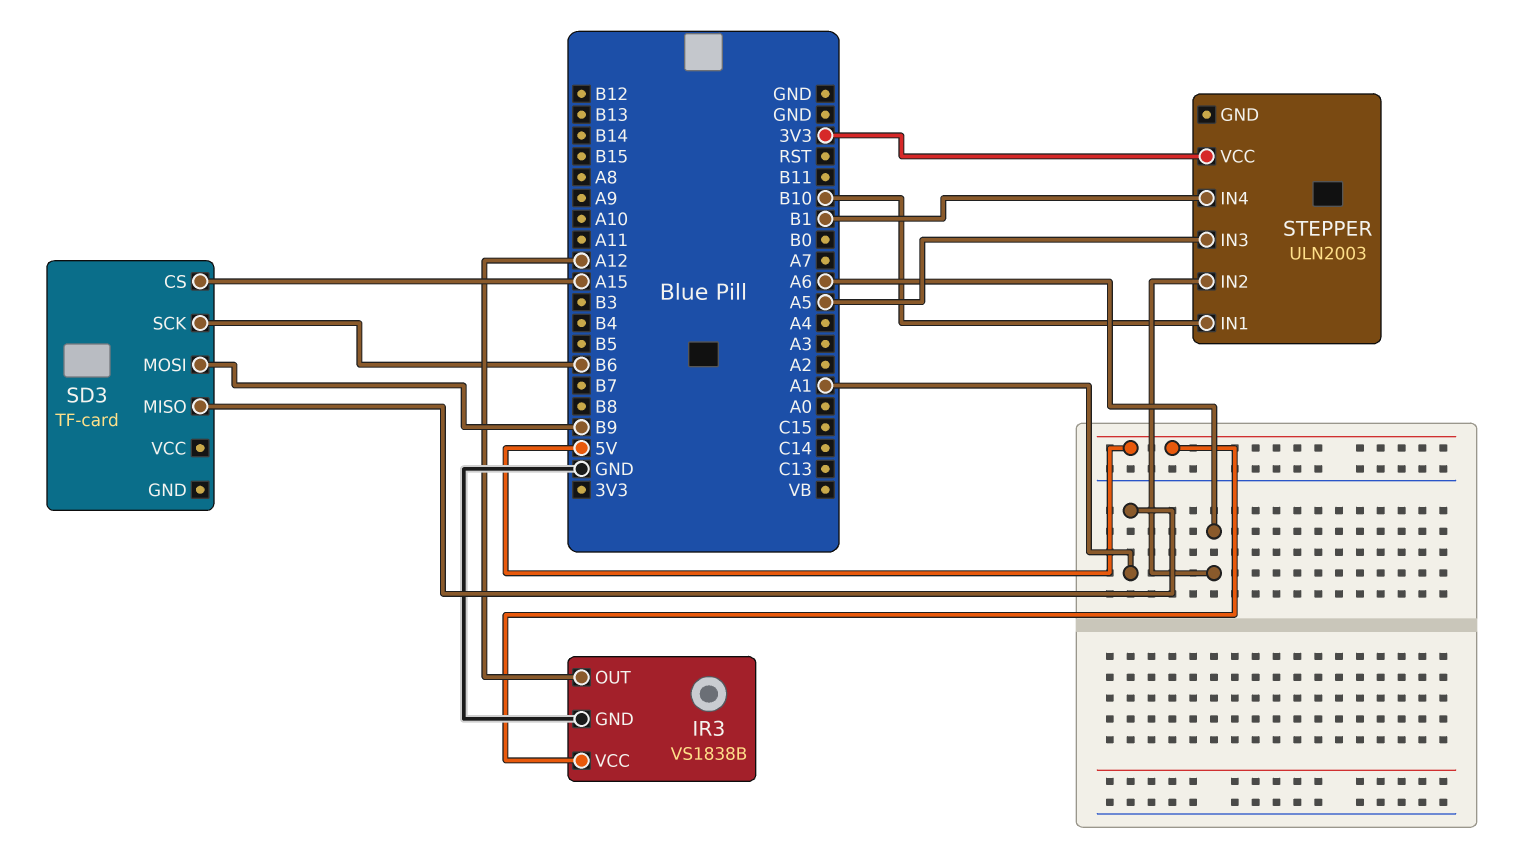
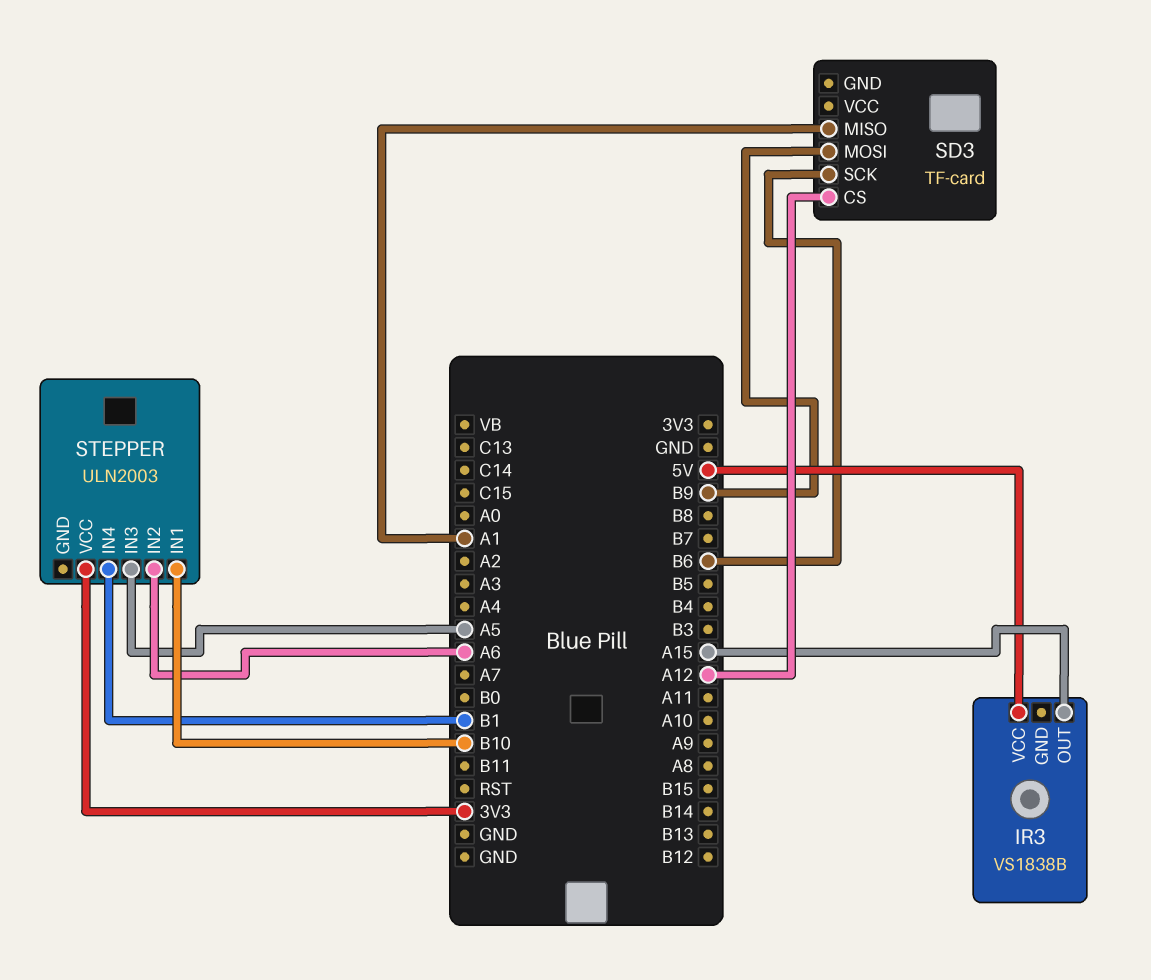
IR3 pin GND: GND -> none
IR3 pin OUT: A12 -> A15
SD3 pin CS: A15 -> A12

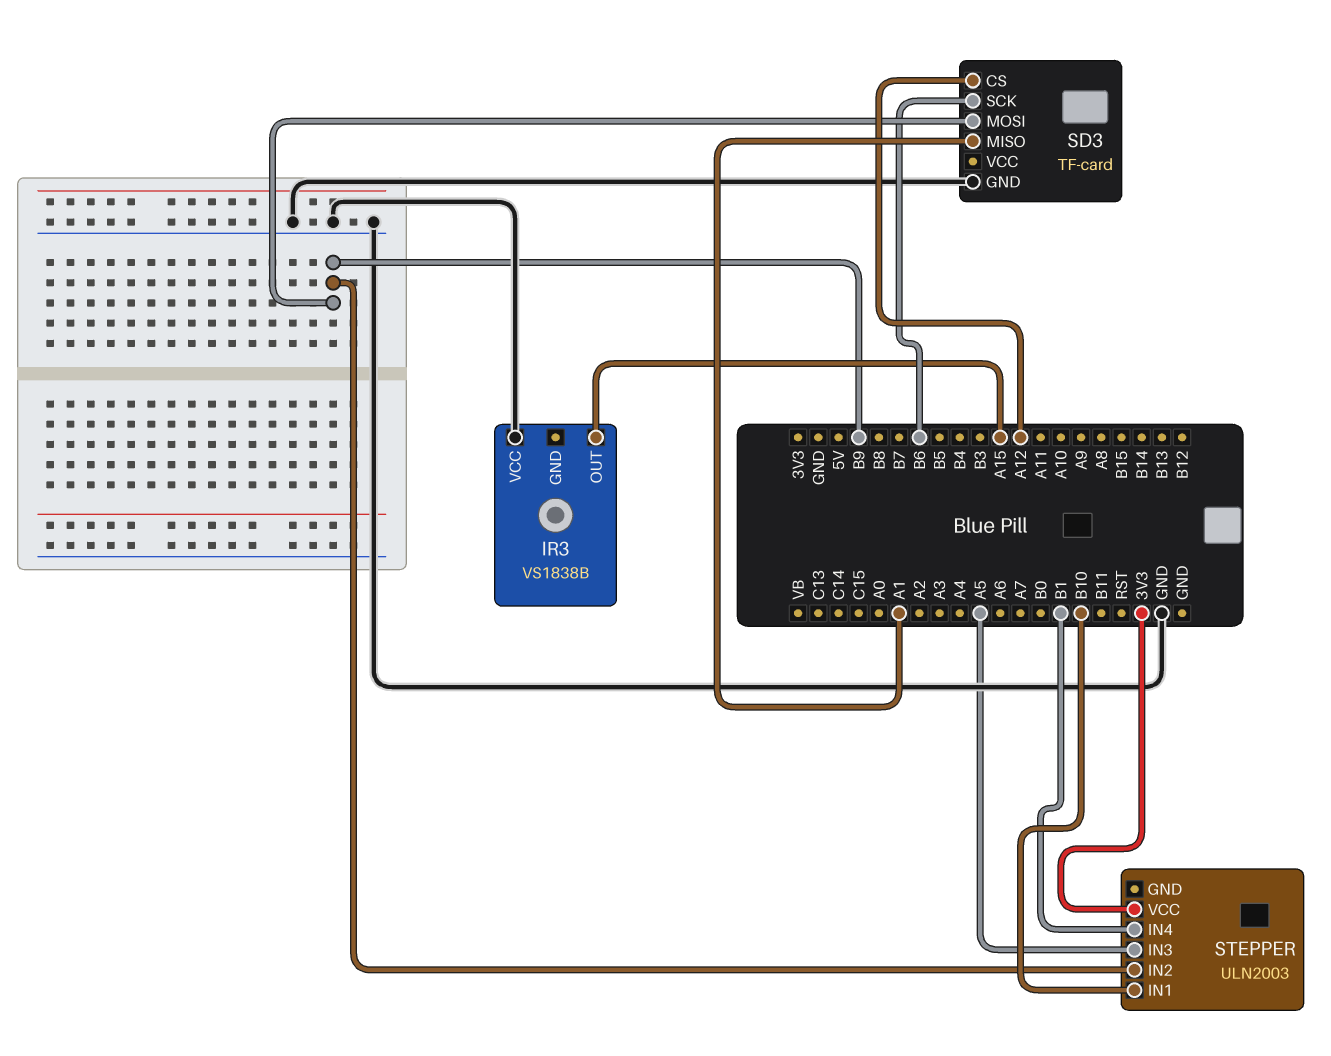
IR3 pin VCC: 5V -> GND
SD3 pin GND: none -> GND
STEPPER pin IN2: A6 -> B9

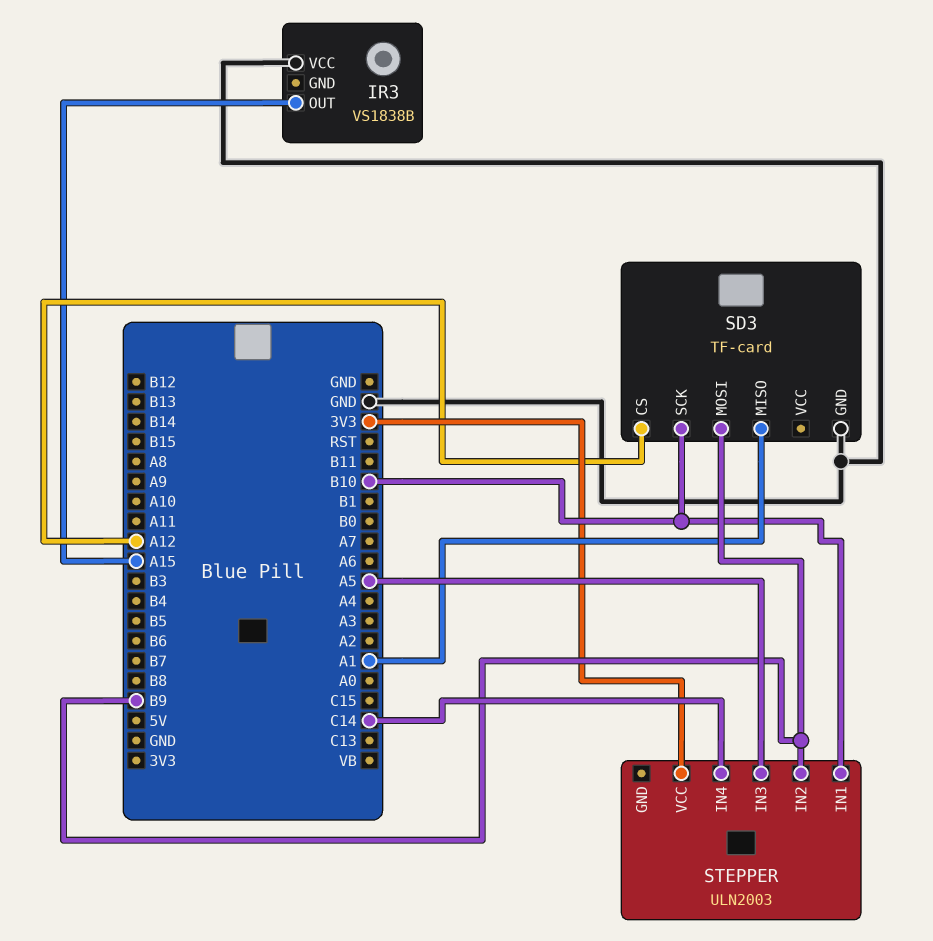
SD3 pin SCK: B6 -> B10
STEPPER pin IN4: B1 -> C14

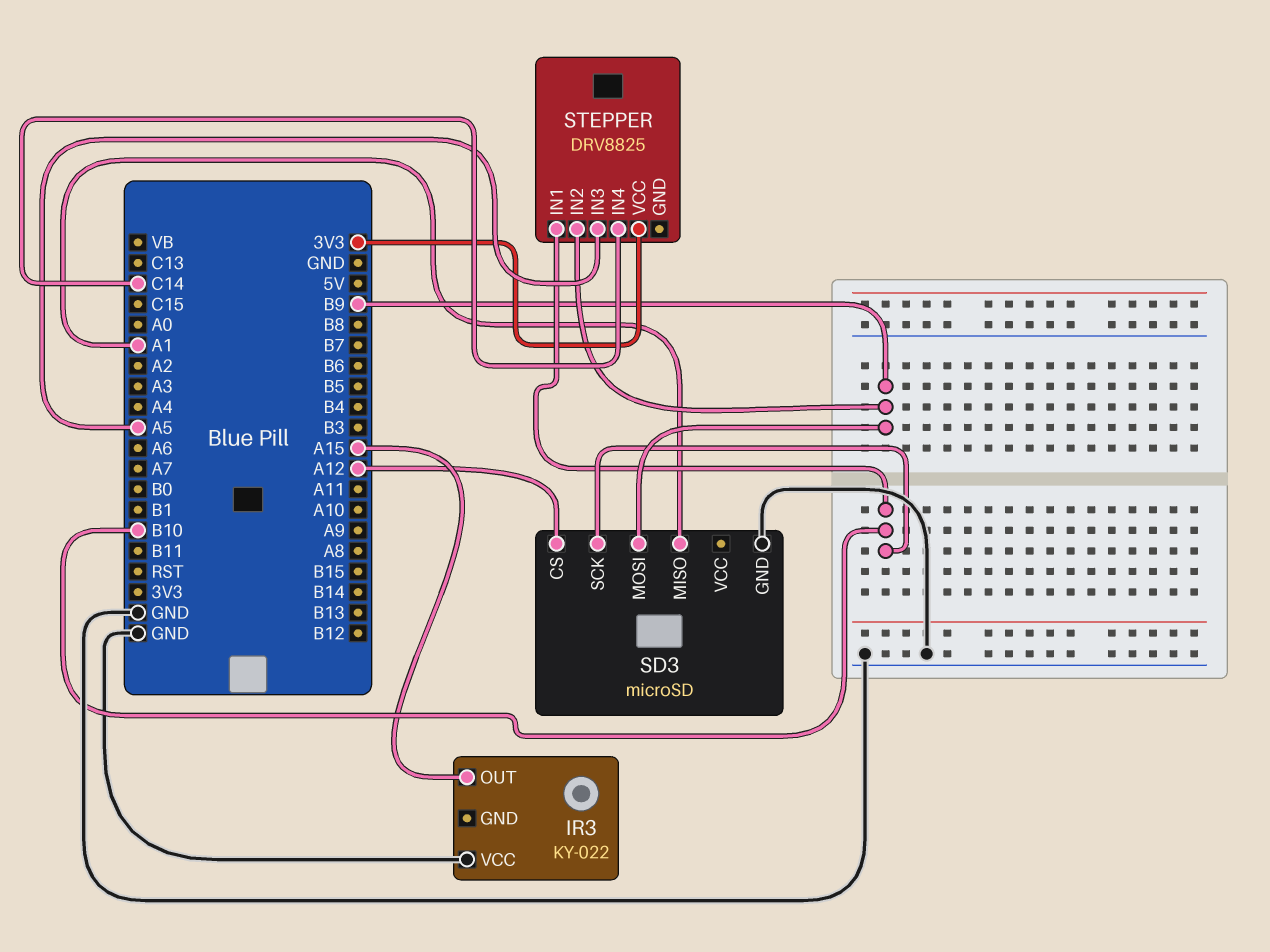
IR3: VS1838B -> KY-022
SD3: TF-card -> microSD
STEPPER: ULN2003 -> DRV8825

